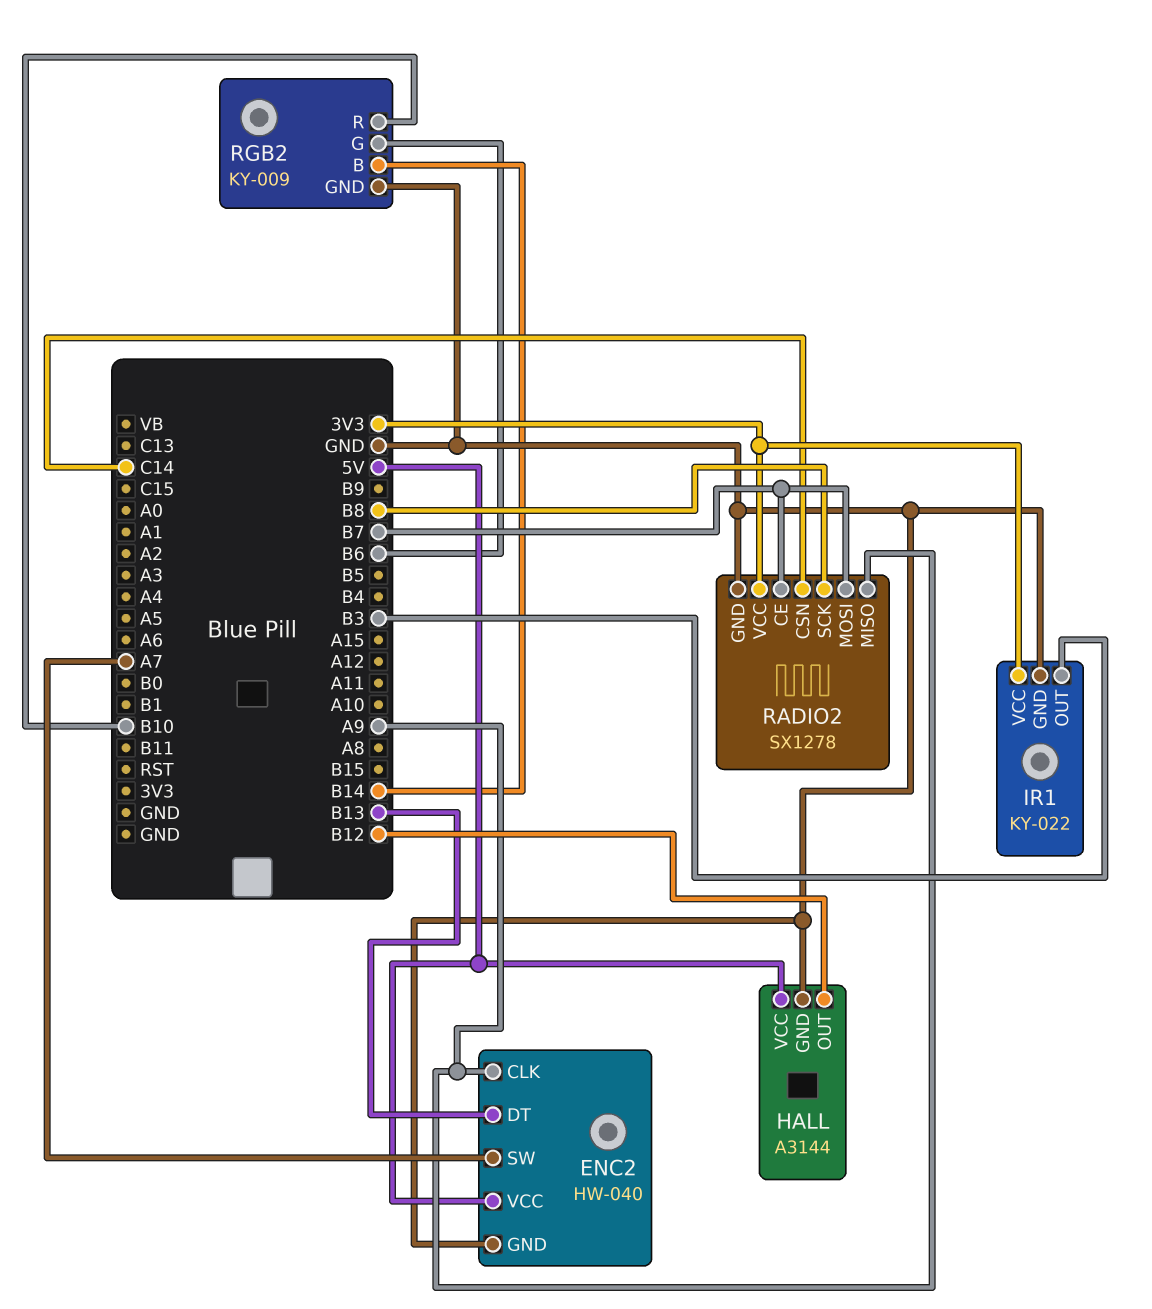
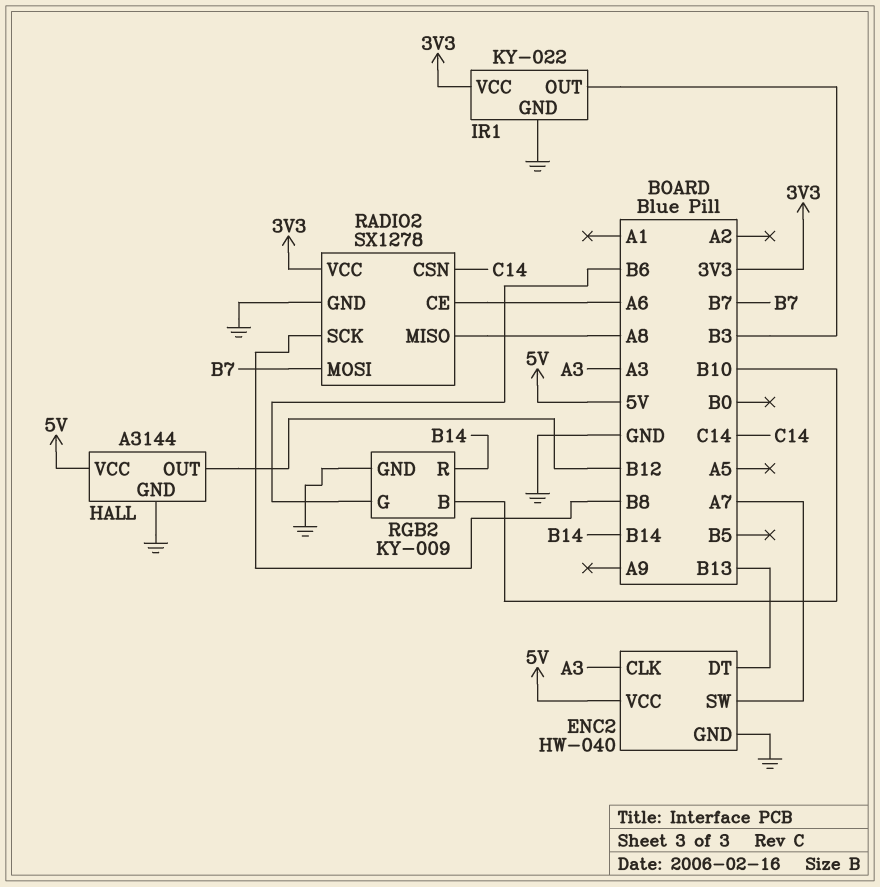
ENC2 pin CLK: A9 -> A3
RADIO2 pin CE: B7 -> A6
RADIO2 pin MISO: A9 -> A8
RGB2 pin B: B14 -> B10
RGB2 pin R: B10 -> B14

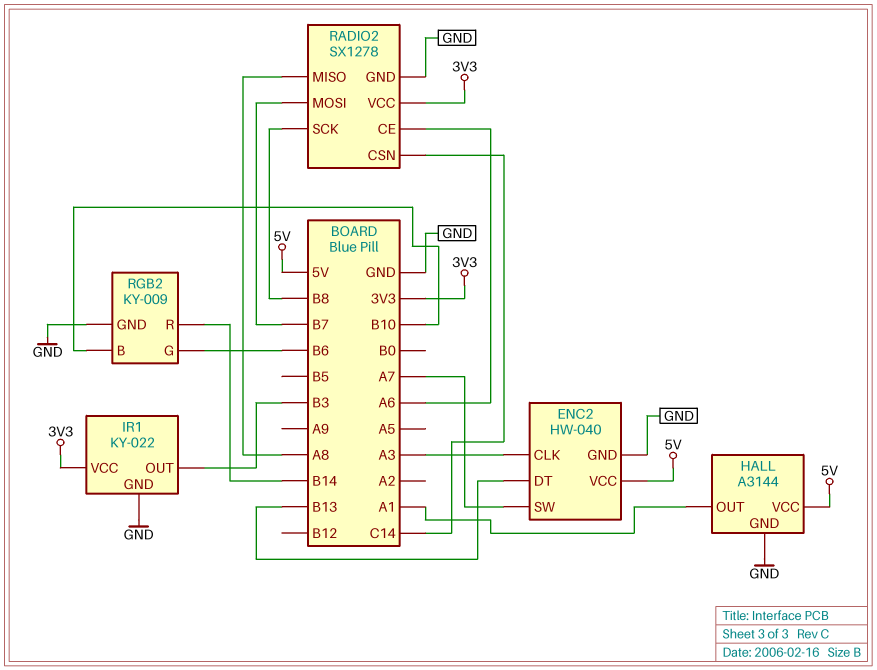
HALL pin OUT: B12 -> A1

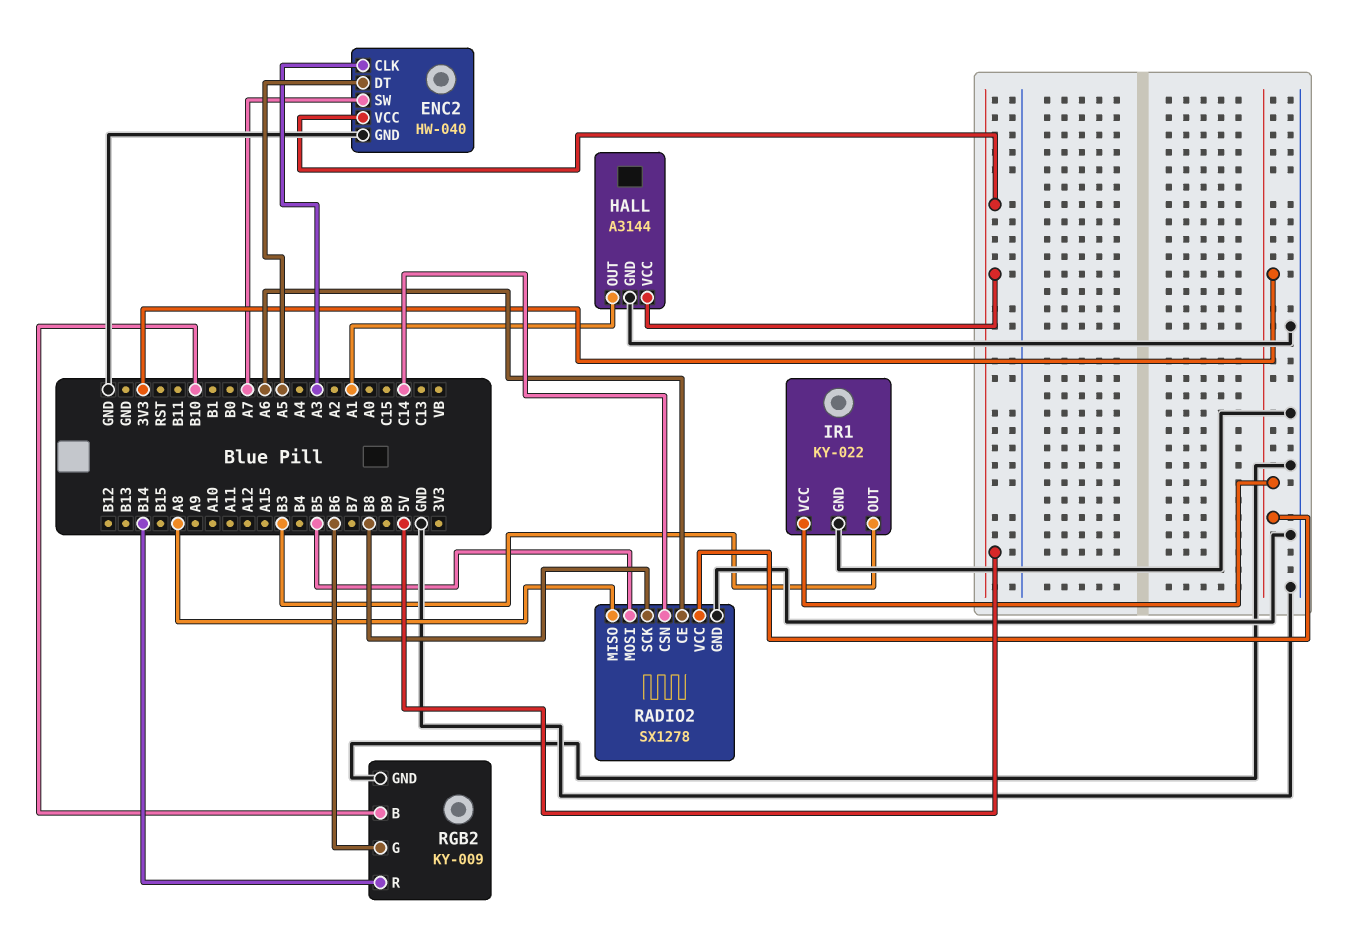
ENC2 pin DT: B13 -> A5
RADIO2 pin MOSI: B7 -> B5

